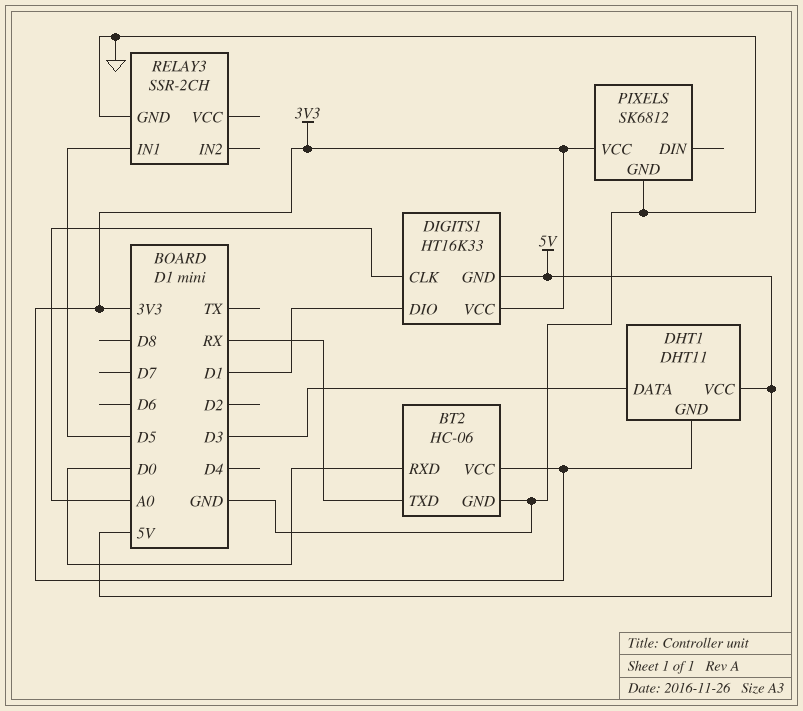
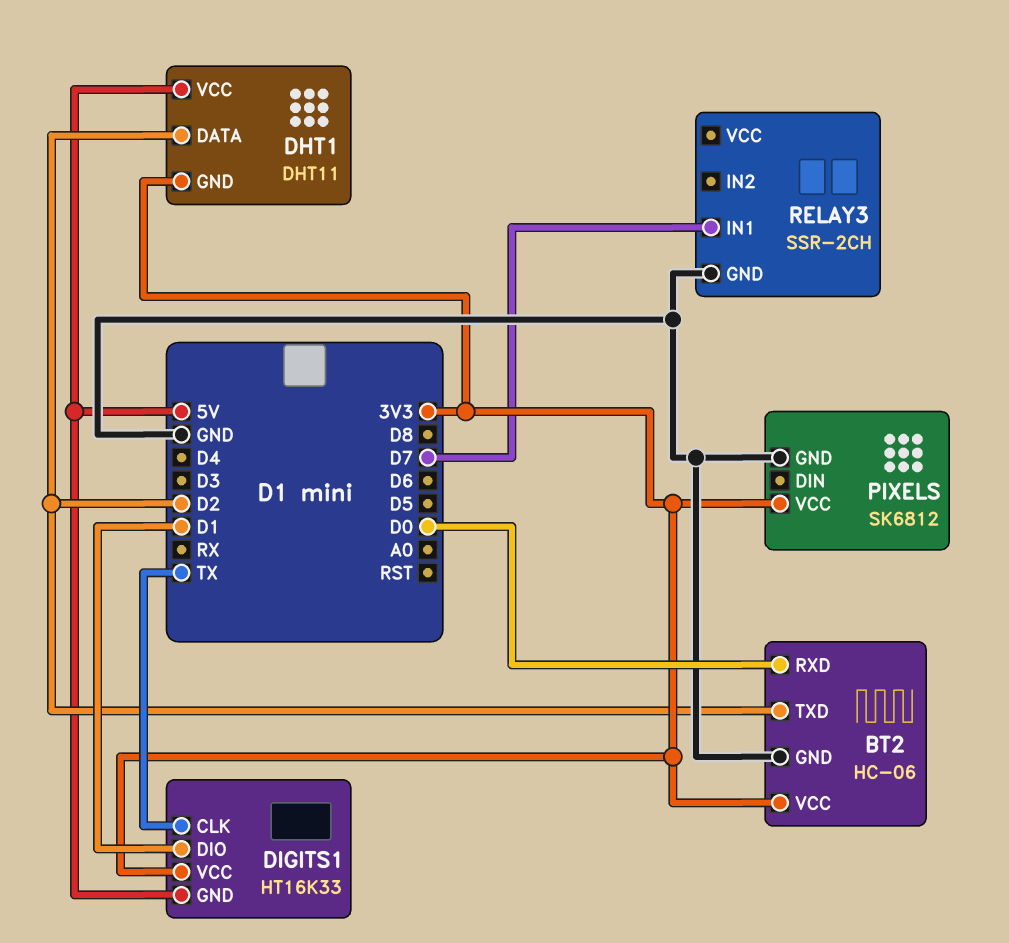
BT2 pin TXD: RX -> D2
DHT1 pin DATA: D3 -> D2
DIGITS1 pin CLK: A0 -> TX
RELAY3 pin IN1: D5 -> D7

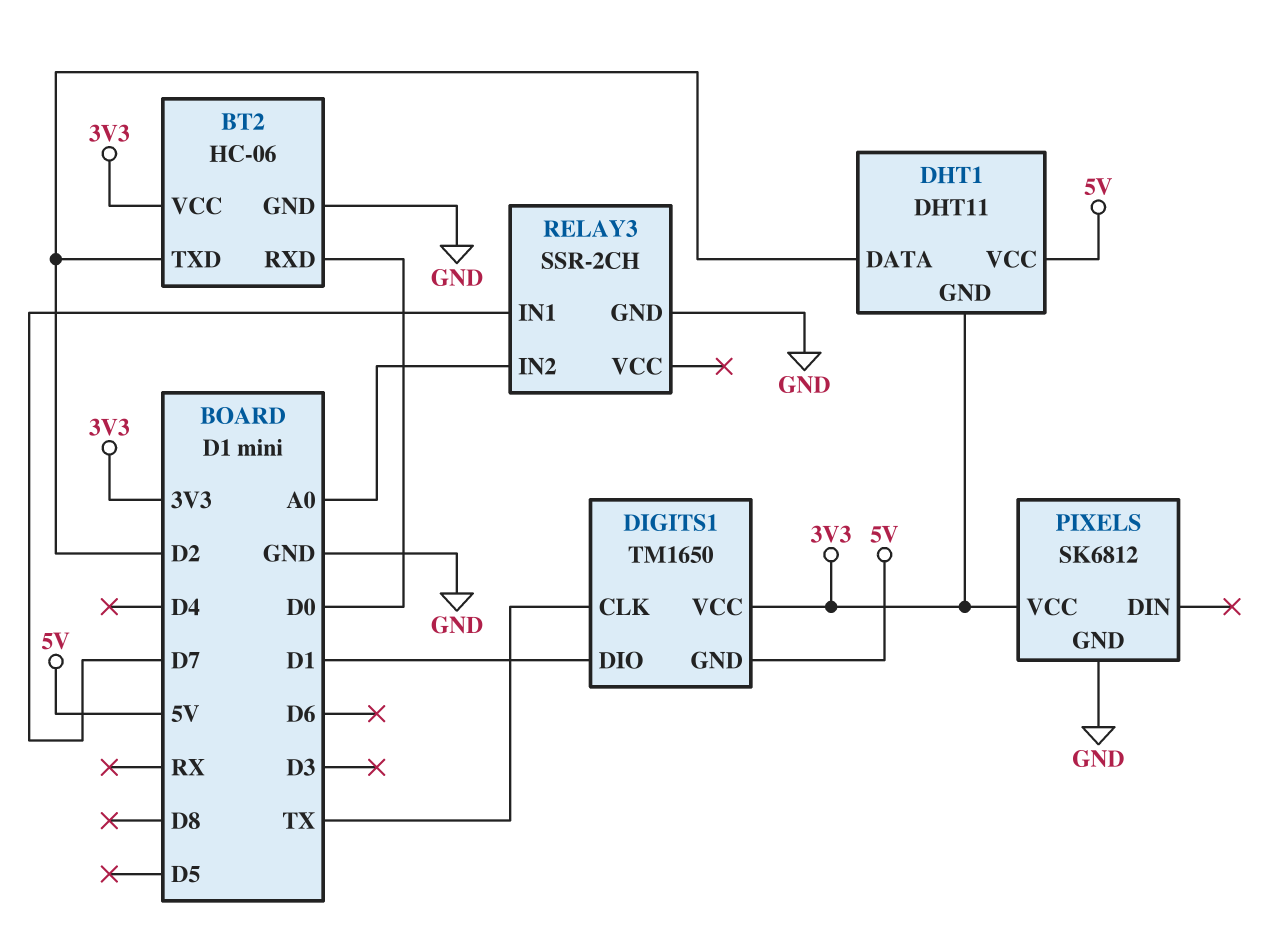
DIGITS1: HT16K33 -> TM1650
RELAY3 pin IN2: none -> A0

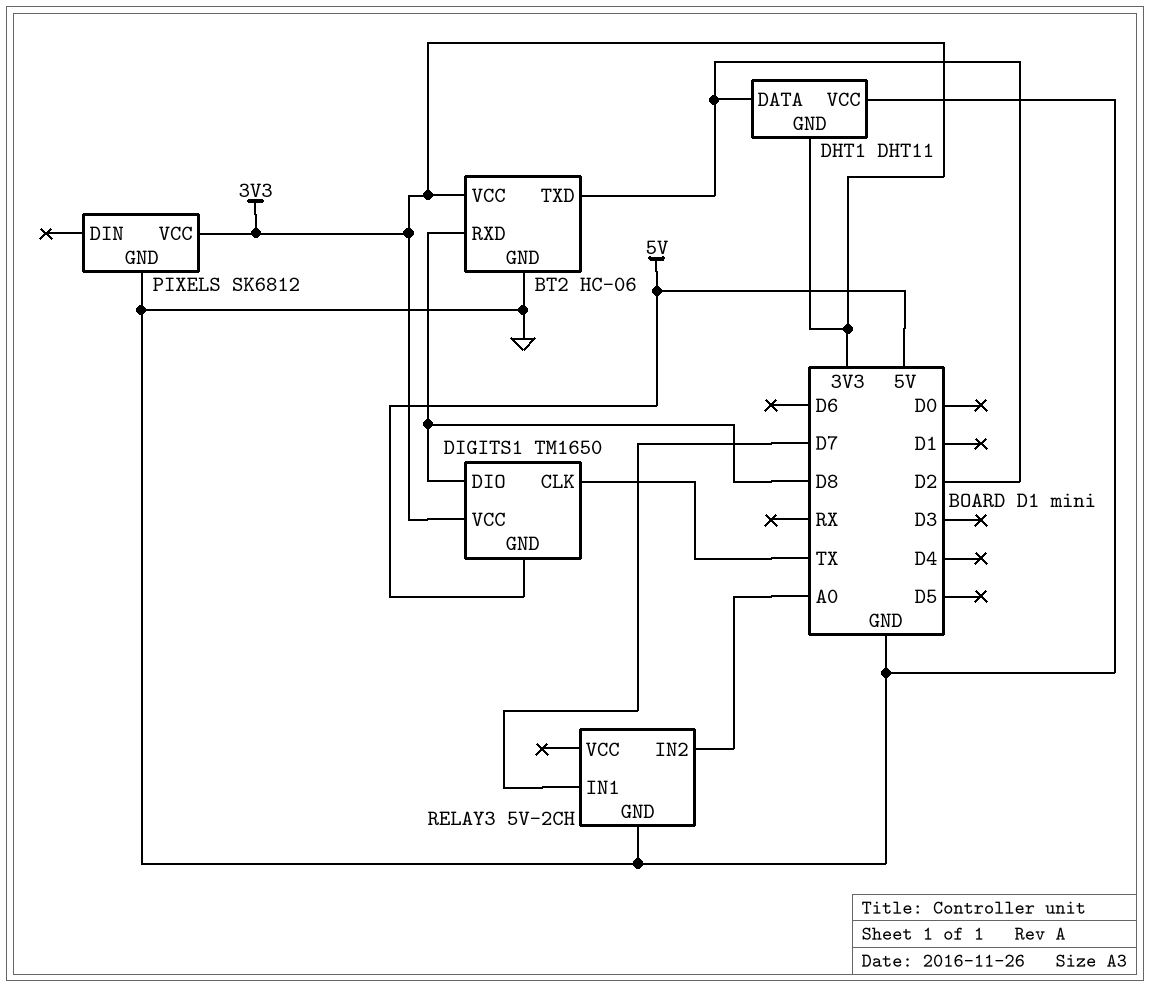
BT2 pin RXD: D0 -> D8
DHT1 pin VCC: 5V -> GND
DIGITS1 pin DIO: D1 -> D8
RELAY3: SSR-2CH -> 5V-2CH

